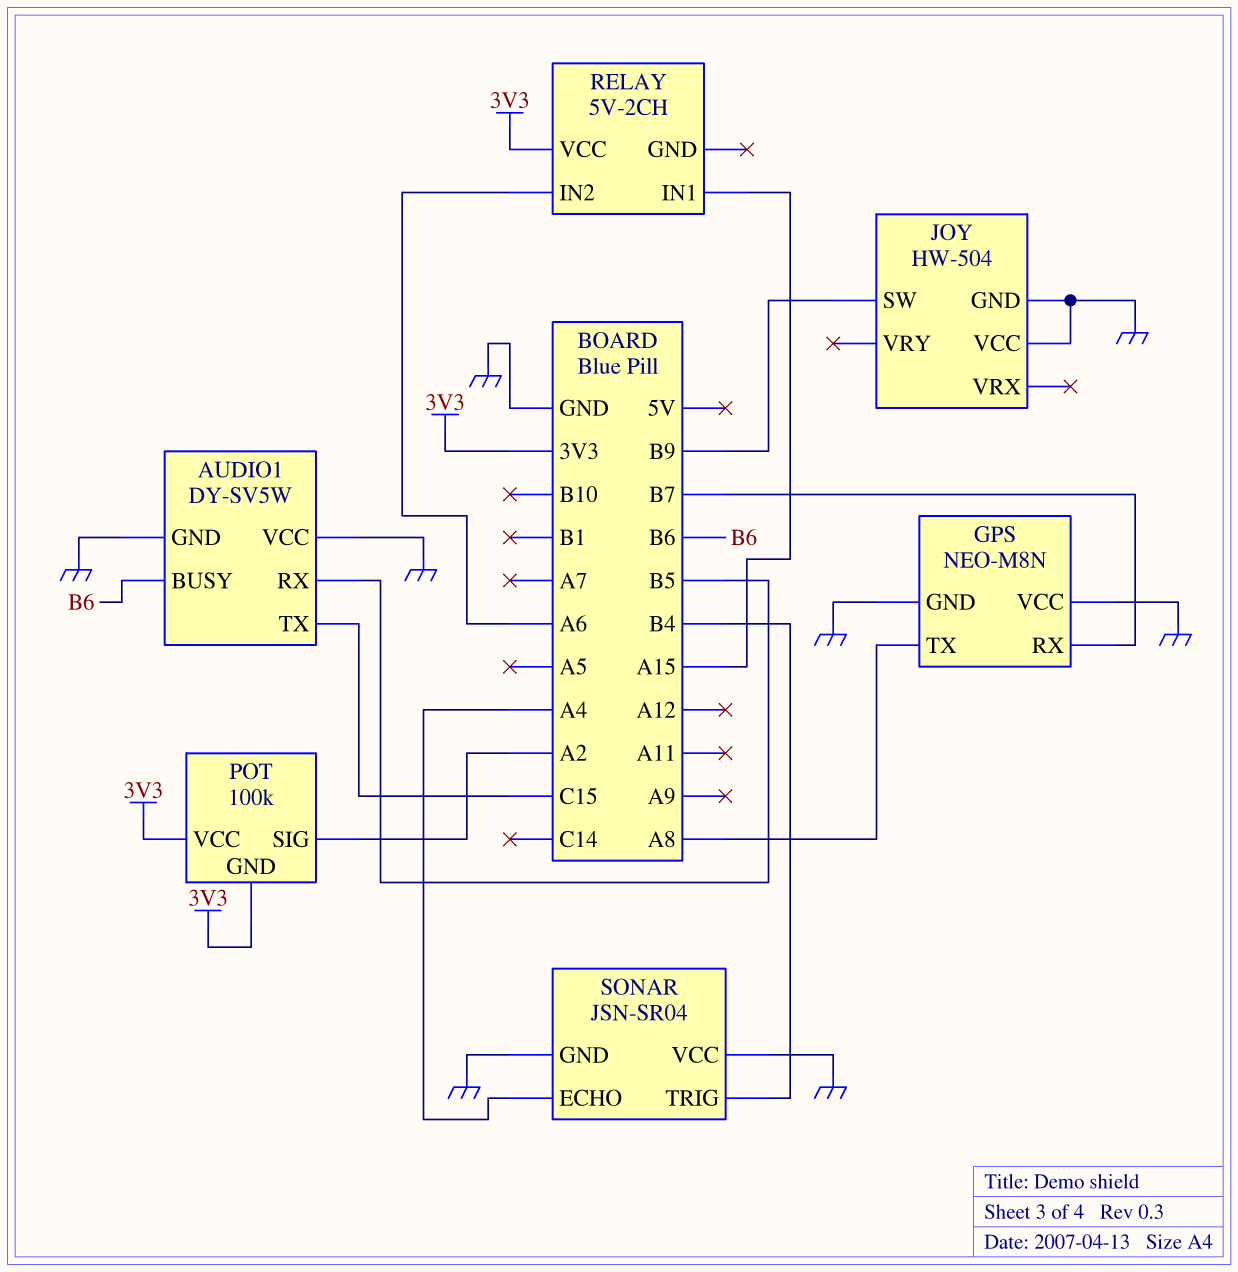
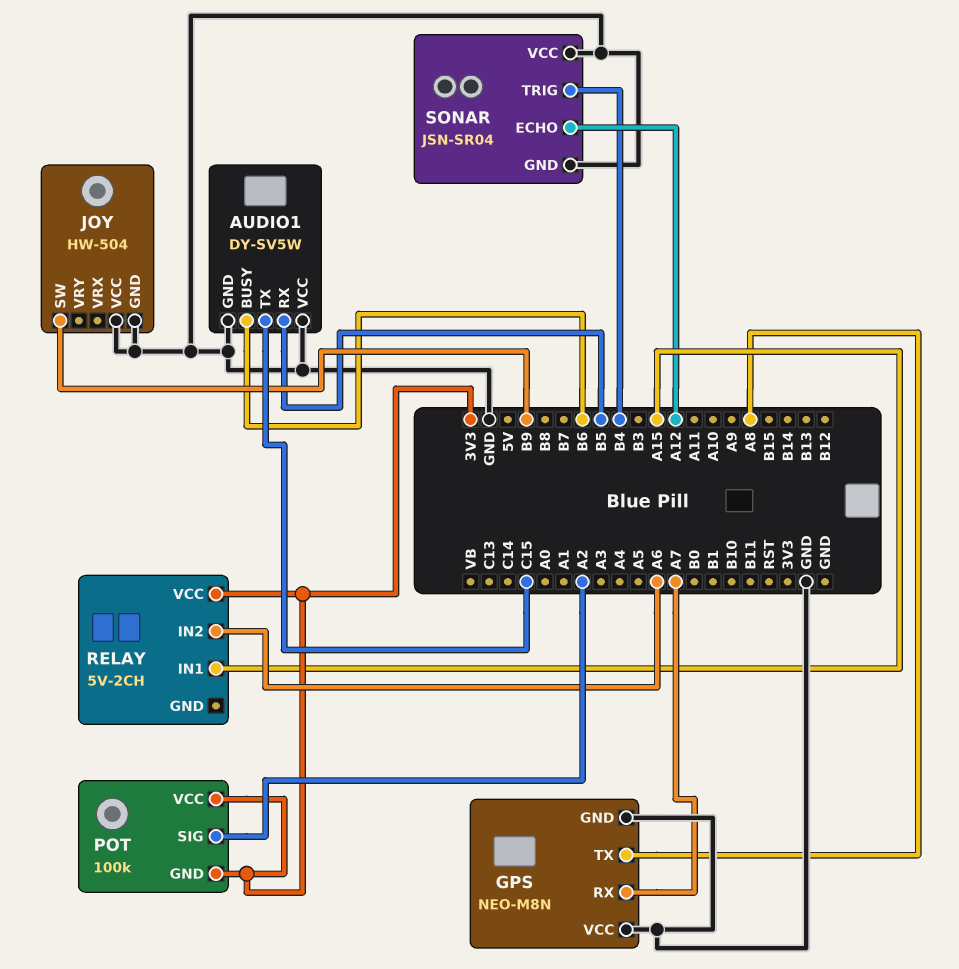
GPS pin RX: B7 -> A7
SONAR pin ECHO: A4 -> A12

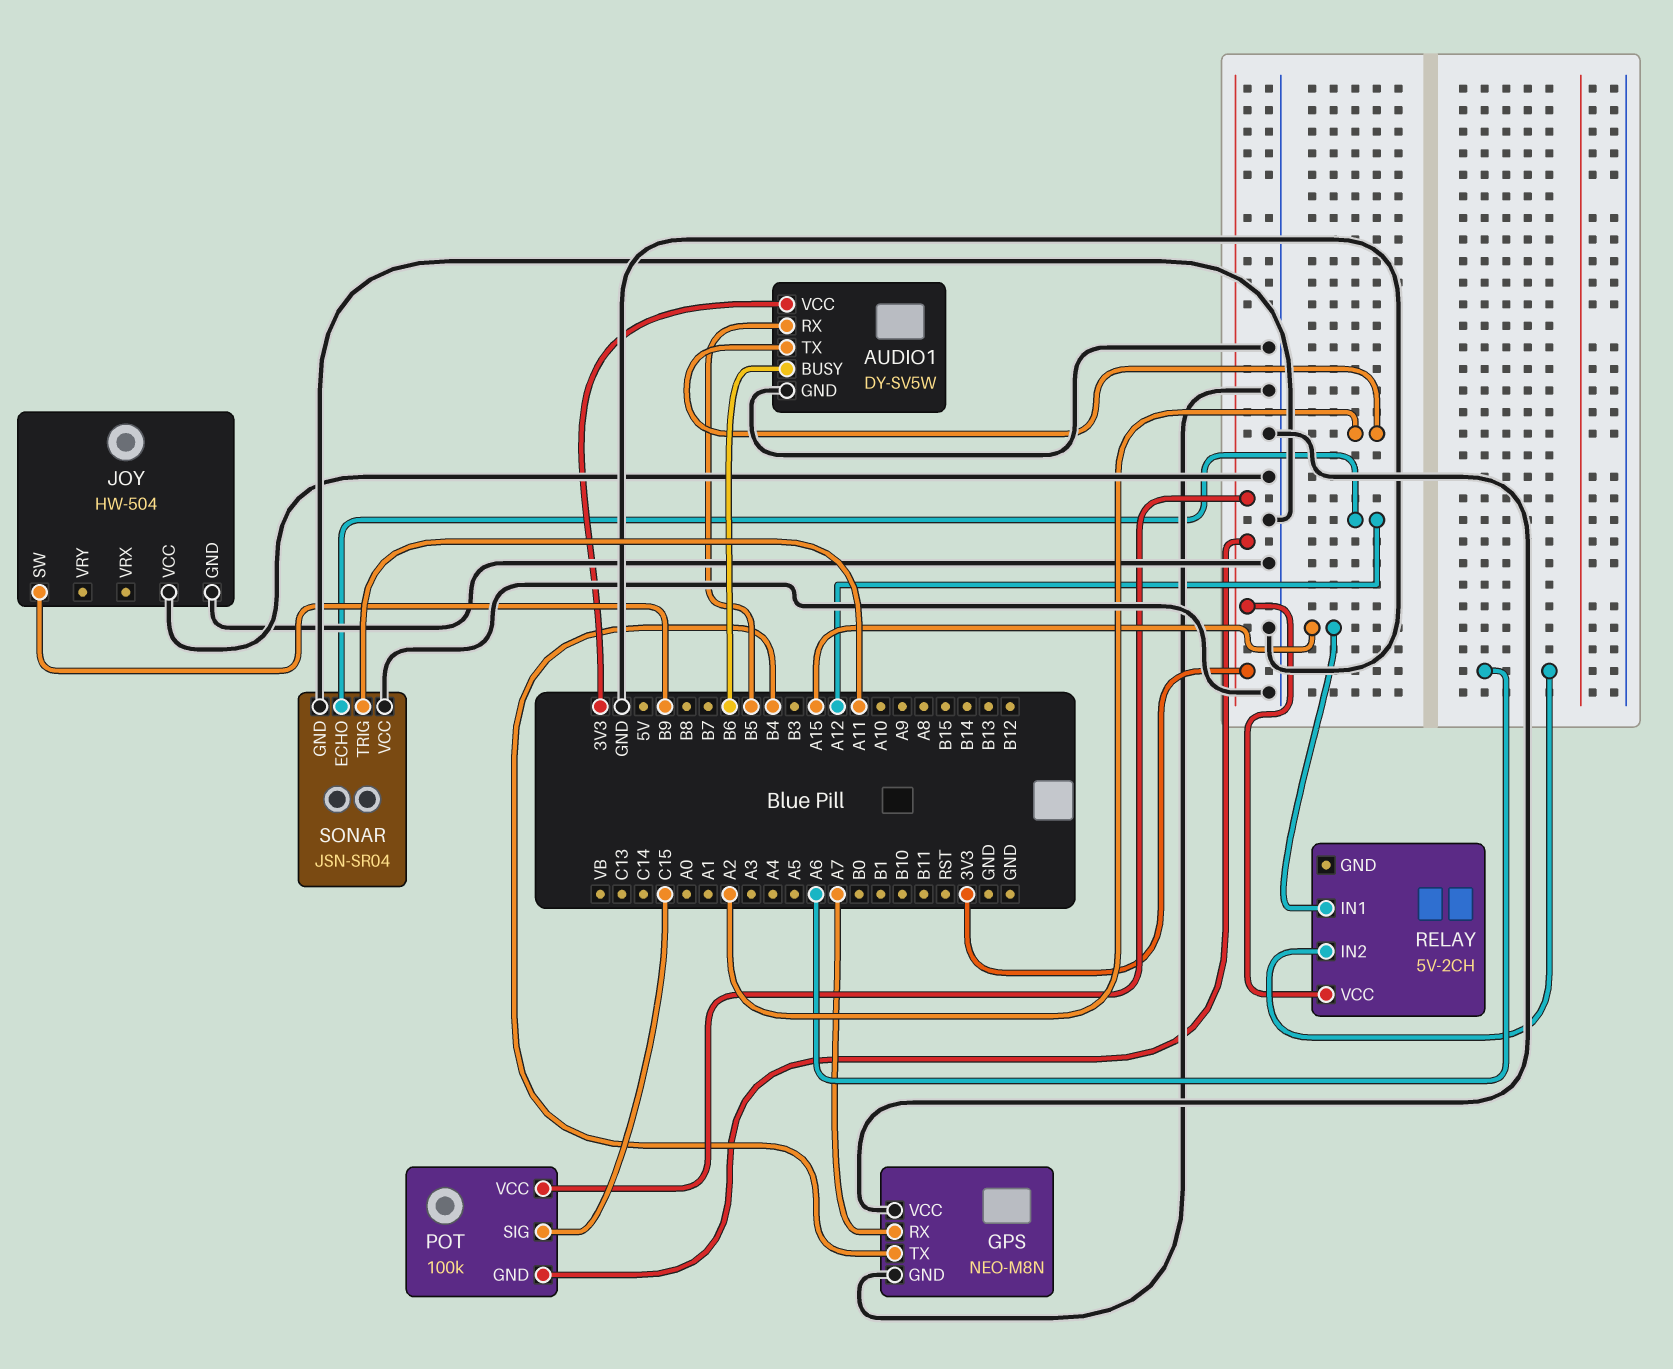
AUDIO1 pin TX: C15 -> A2
AUDIO1 pin VCC: GND -> 3V3
GPS pin TX: A8 -> B4
POT pin SIG: A2 -> C15
SONAR pin TRIG: B4 -> A11

